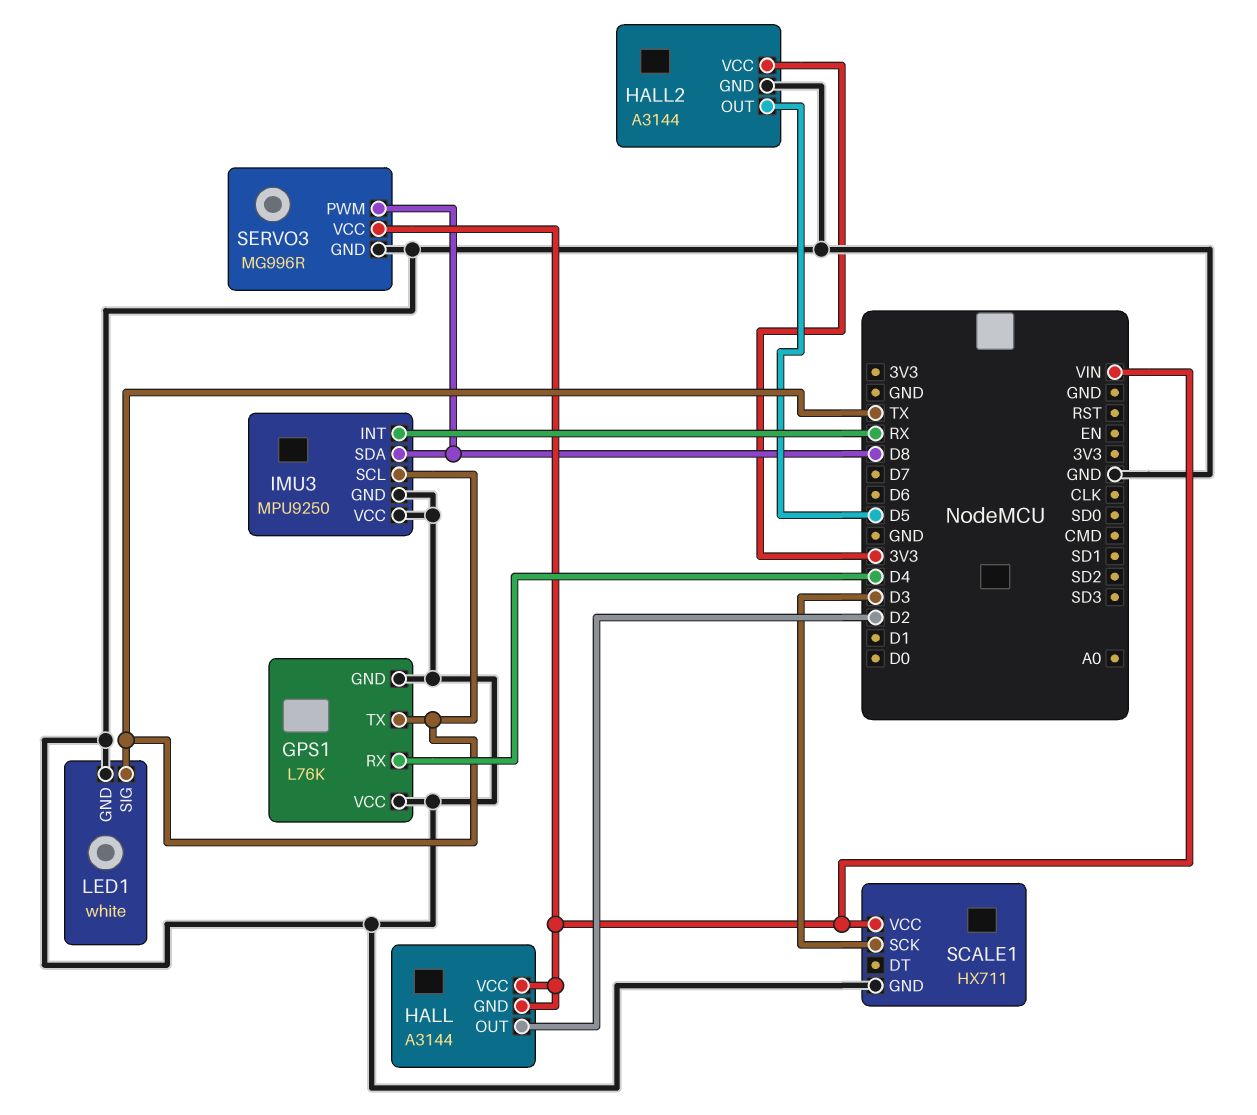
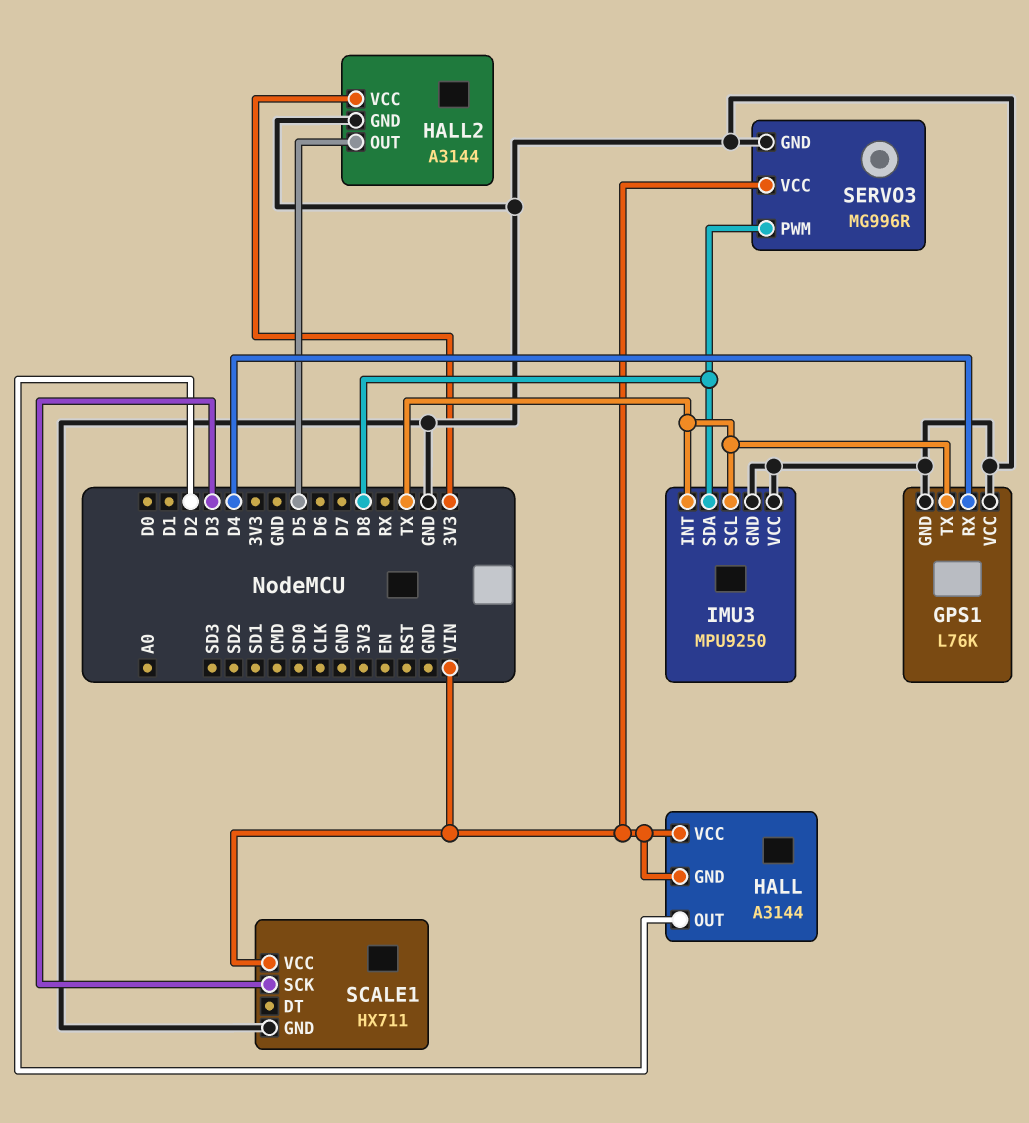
IMU3 pin INT: RX -> TX
LED1: white -> none
LED1 pin GND: GND -> none
LED1 pin SIG: TX -> none

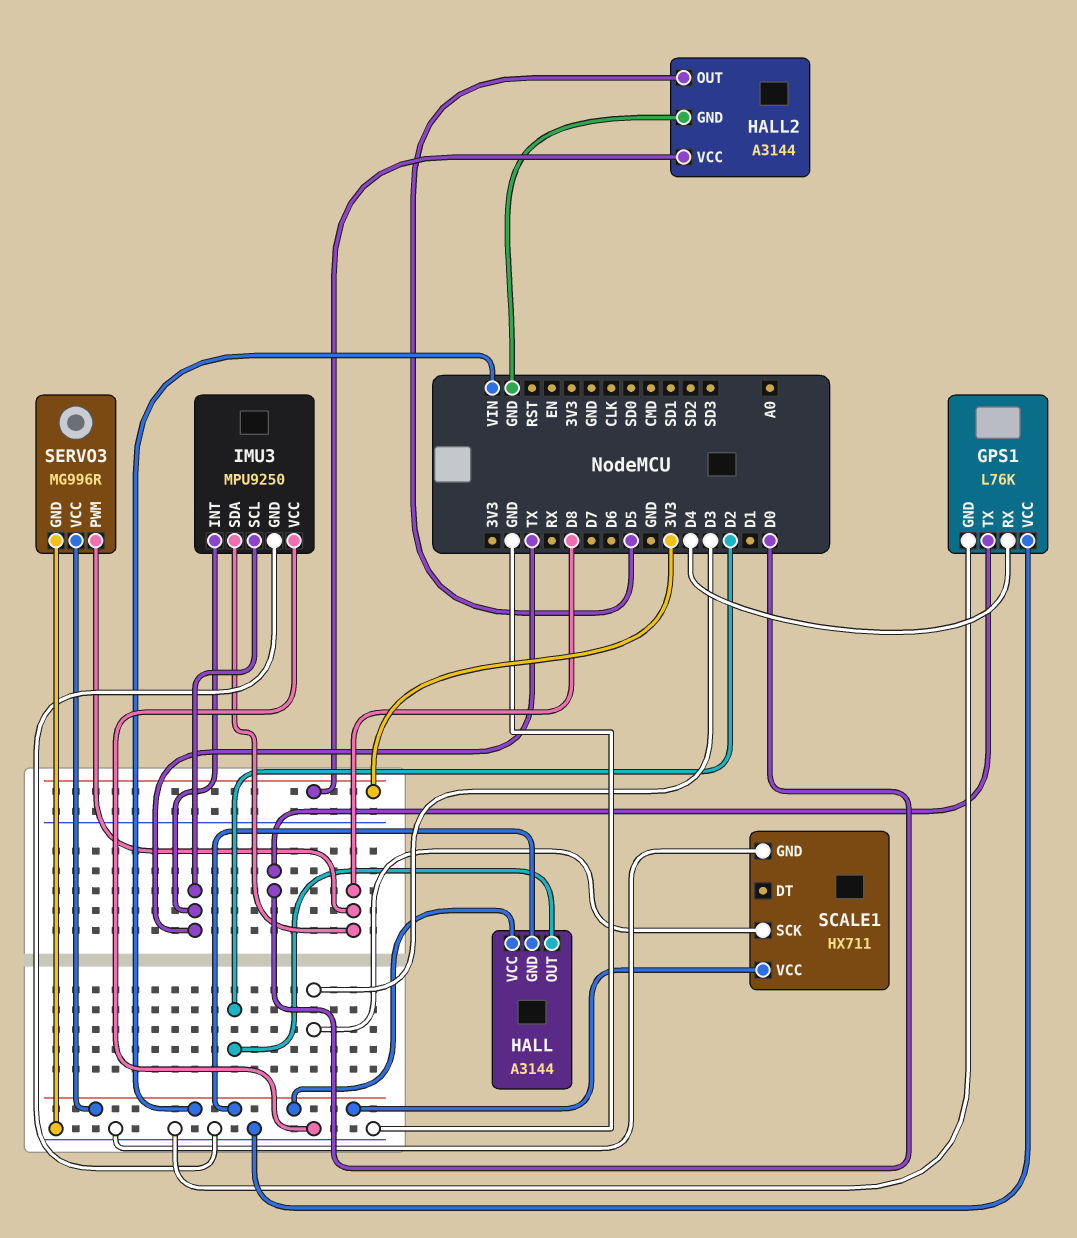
GPS1 pin TX: TX -> D0

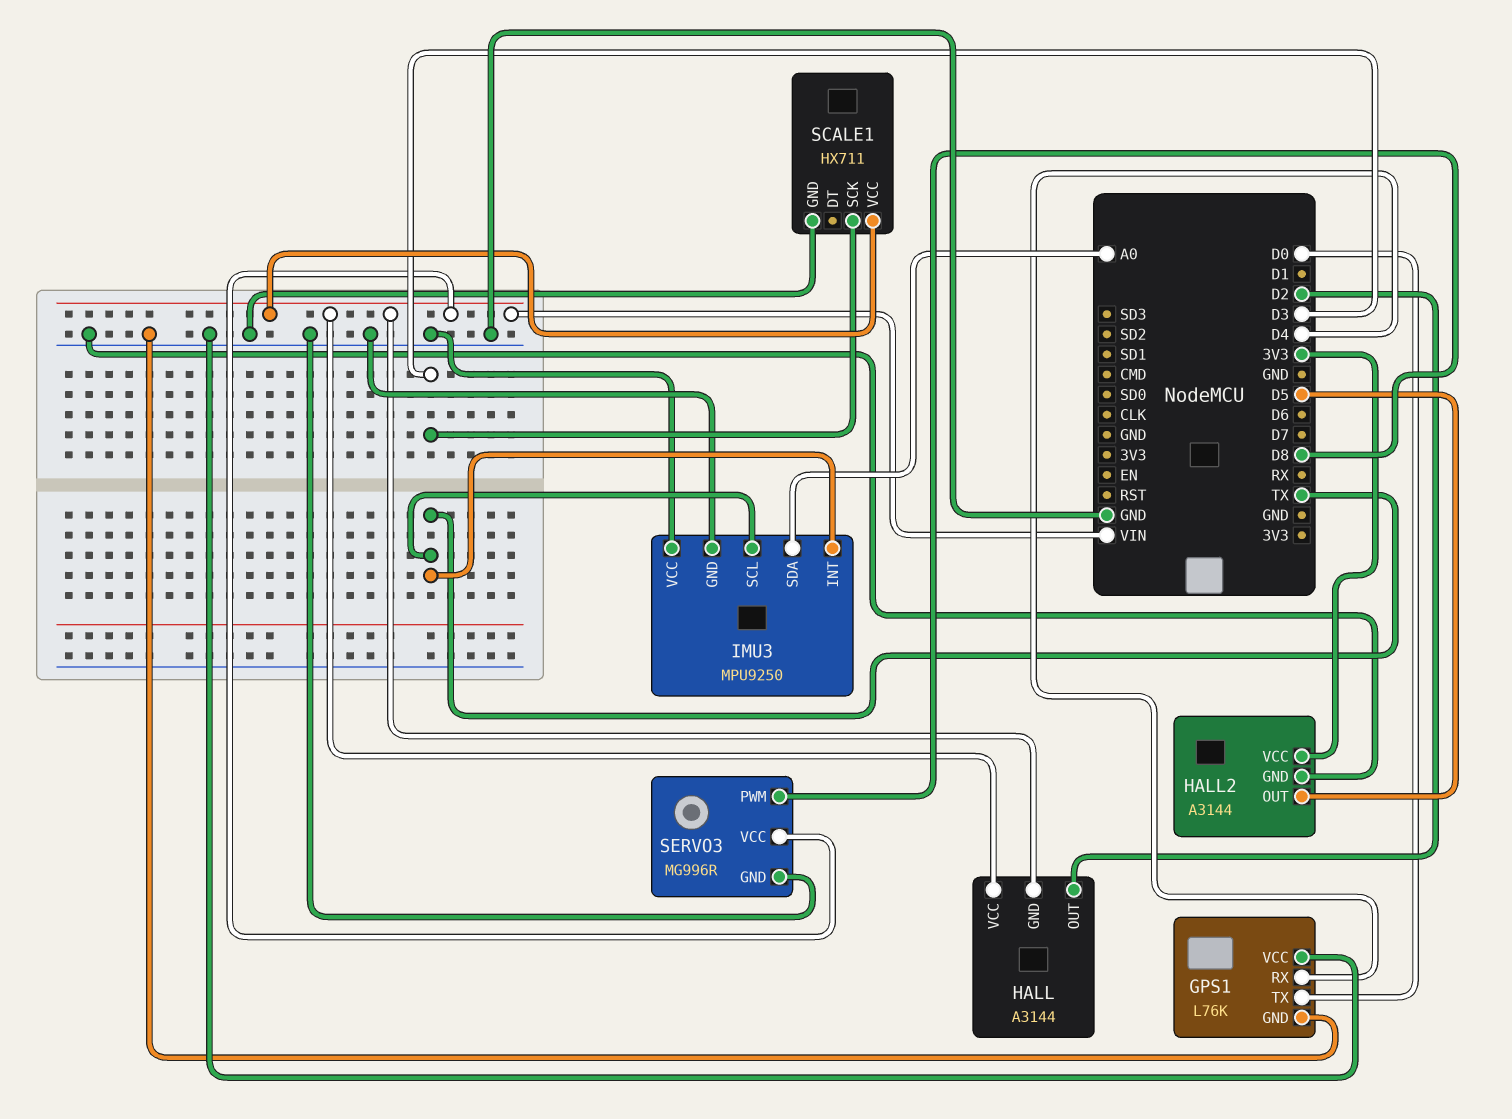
IMU3 pin SDA: D8 -> A0

